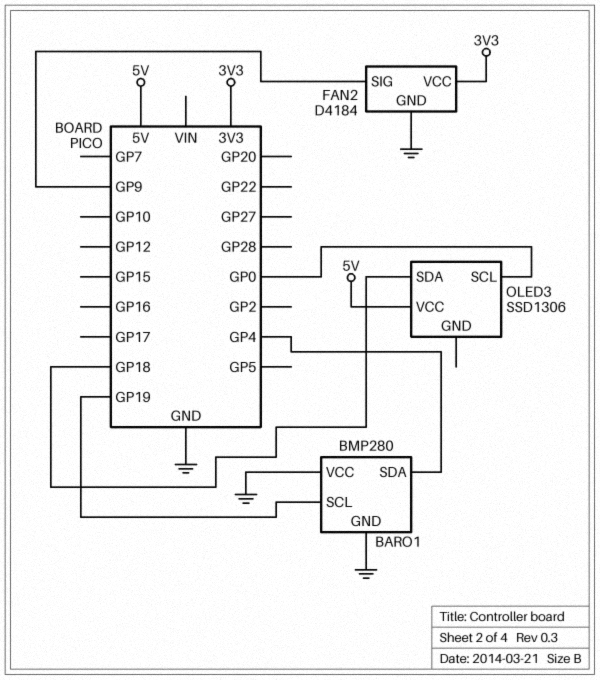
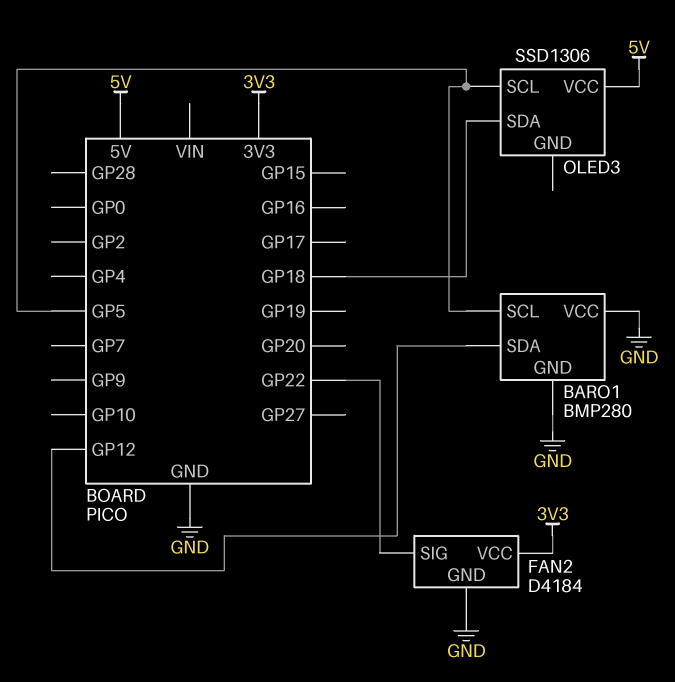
BARO1 pin SCL: GP19 -> GP5
BARO1 pin SDA: GP4 -> GP12
FAN2 pin SIG: GP9 -> GP22
OLED3 pin SCL: GP0 -> GP5

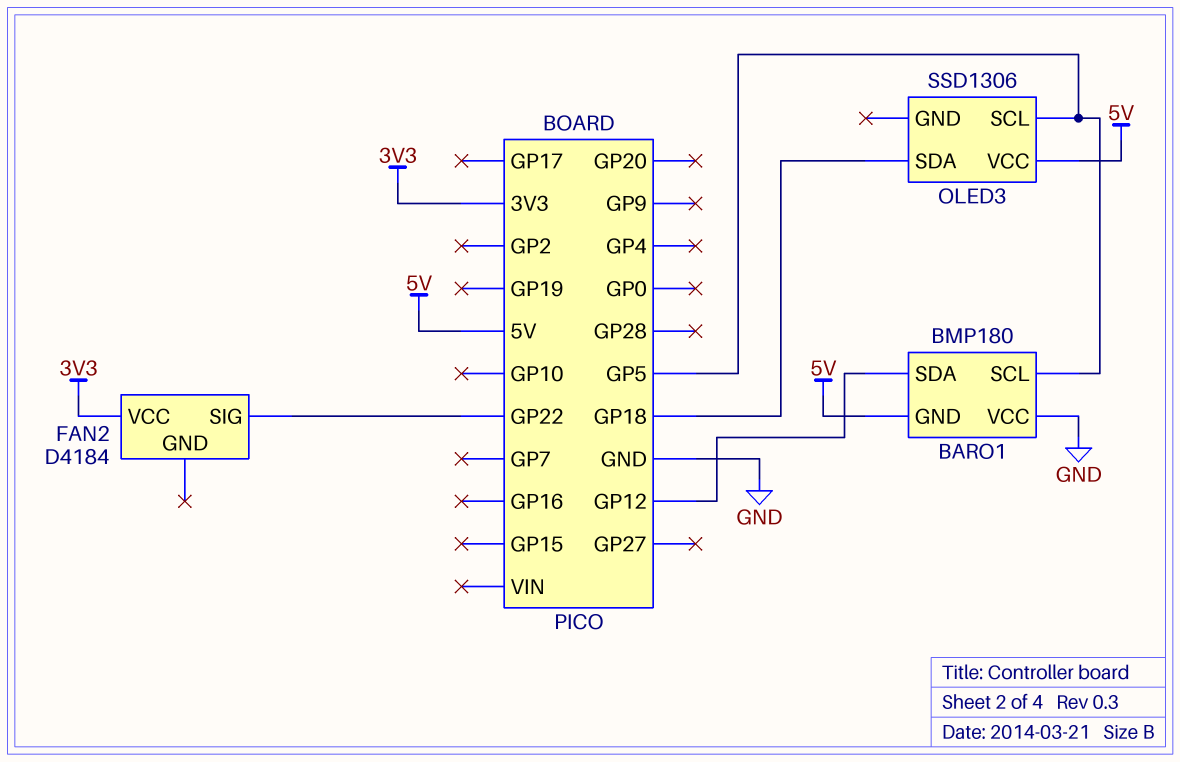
BARO1: BMP280 -> BMP180
BARO1 pin GND: GND -> 5V
FAN2 pin GND: GND -> none

